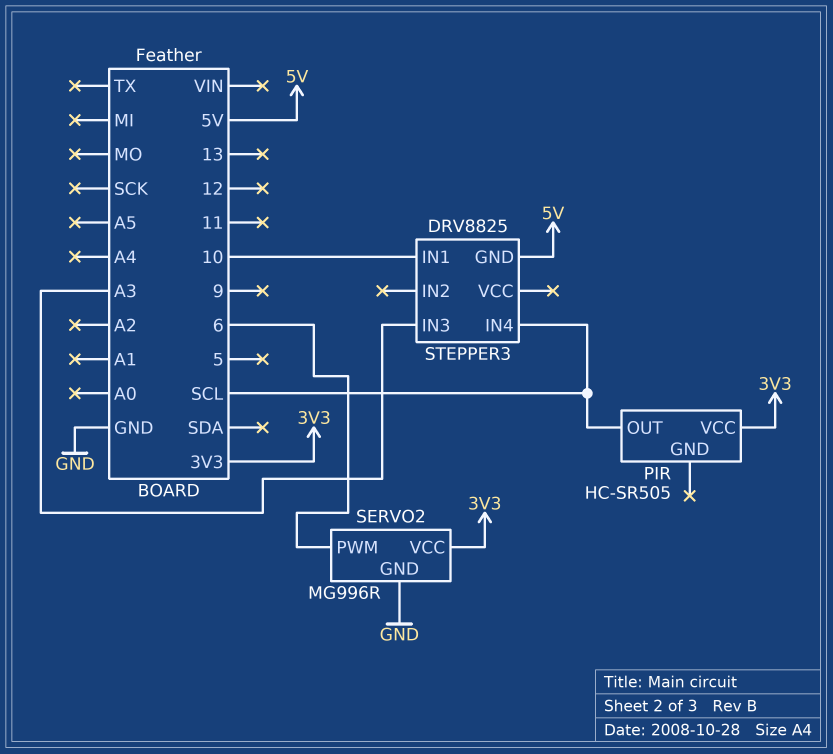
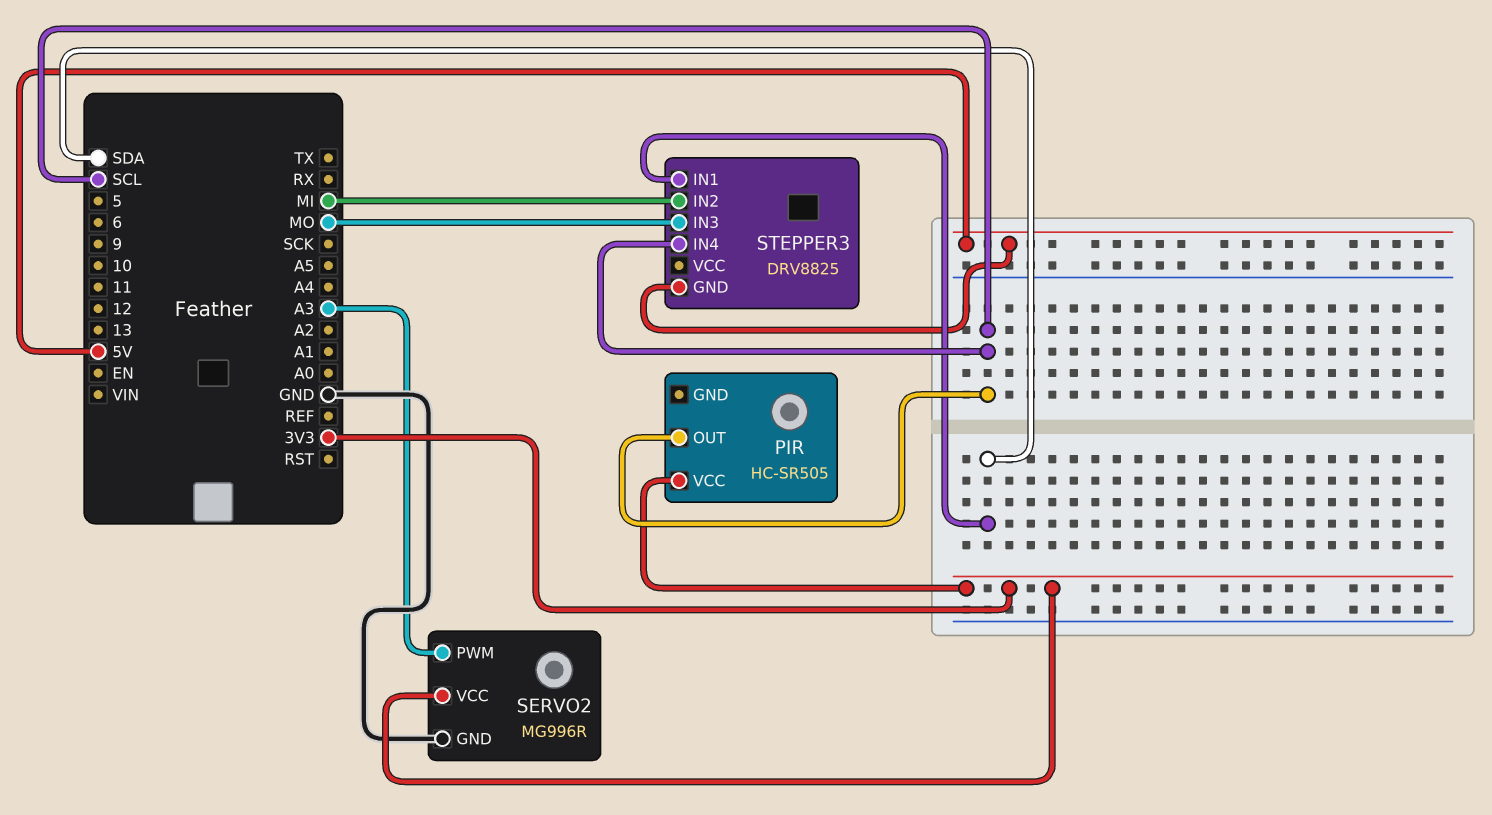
SERVO2 pin PWM: 6 -> A3
STEPPER3 pin IN1: 10 -> SDA
STEPPER3 pin IN2: none -> MI
STEPPER3 pin IN3: A3 -> MO

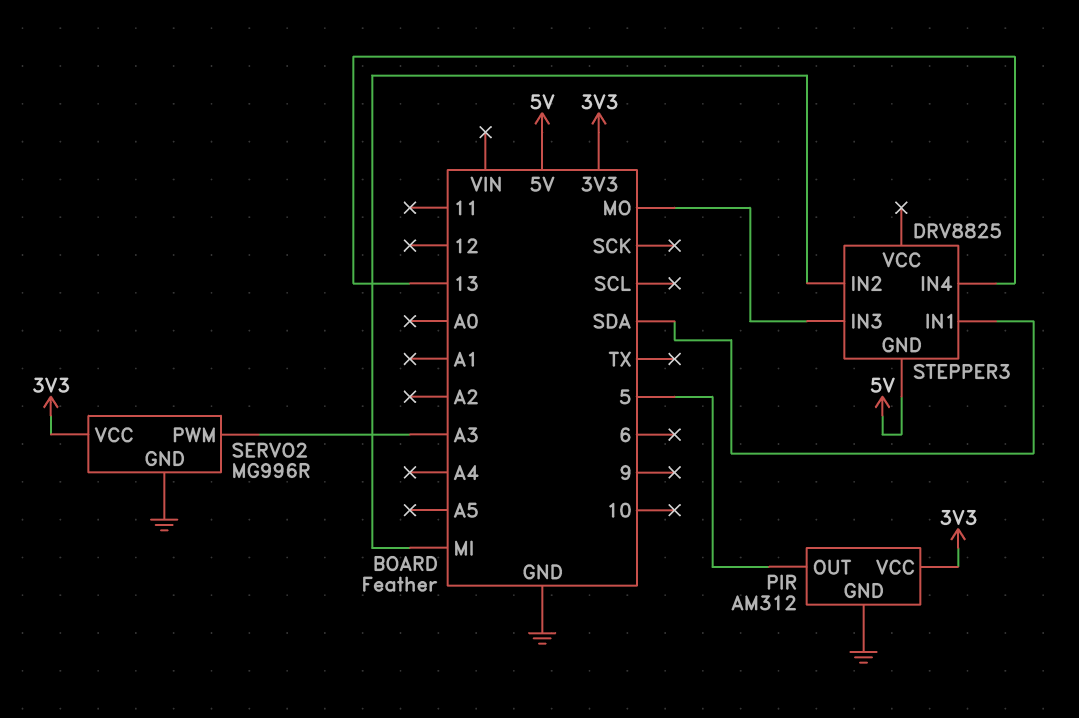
PIR: HC-SR505 -> AM312
PIR pin GND: none -> GND
PIR pin OUT: SCL -> 5
STEPPER3 pin IN4: SCL -> 13

